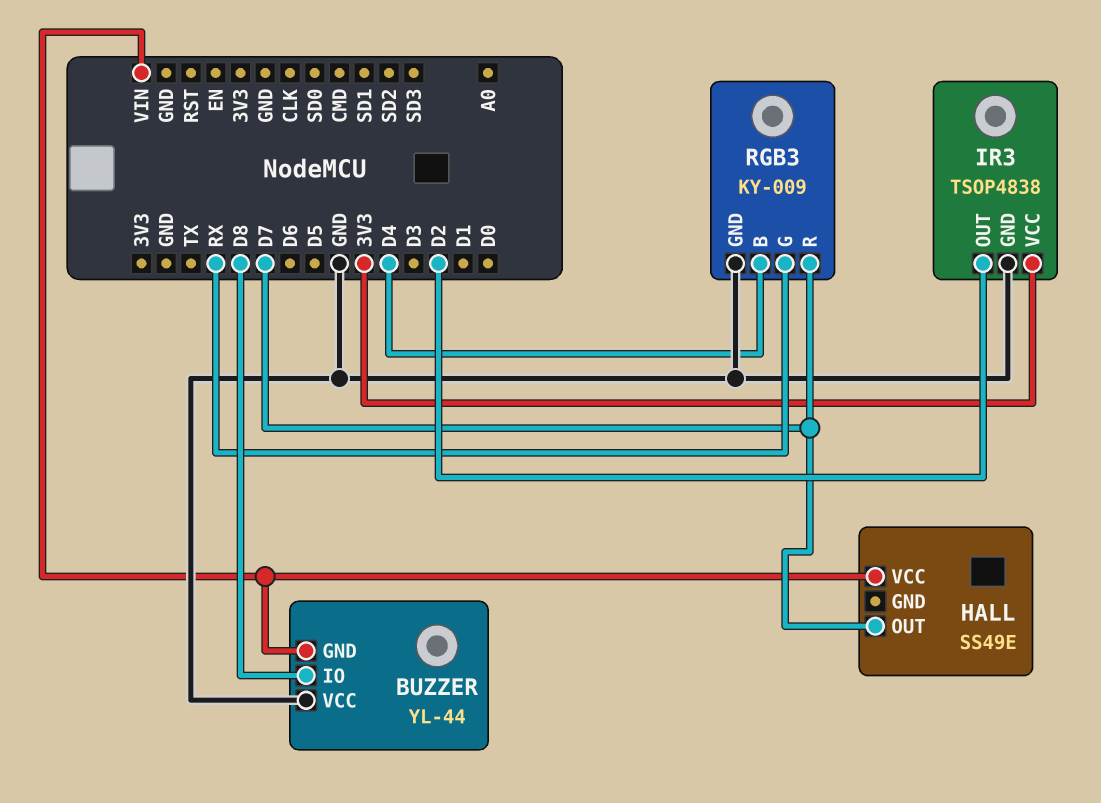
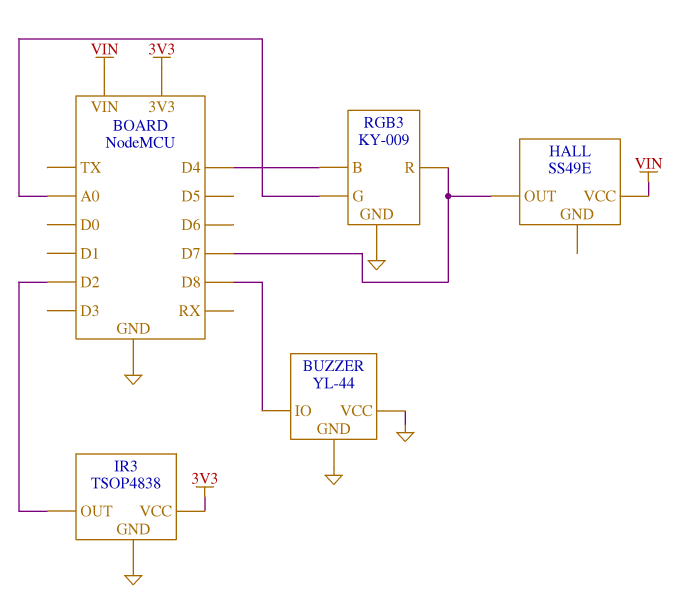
BUZZER pin GND: VIN -> GND
RGB3 pin G: RX -> A0

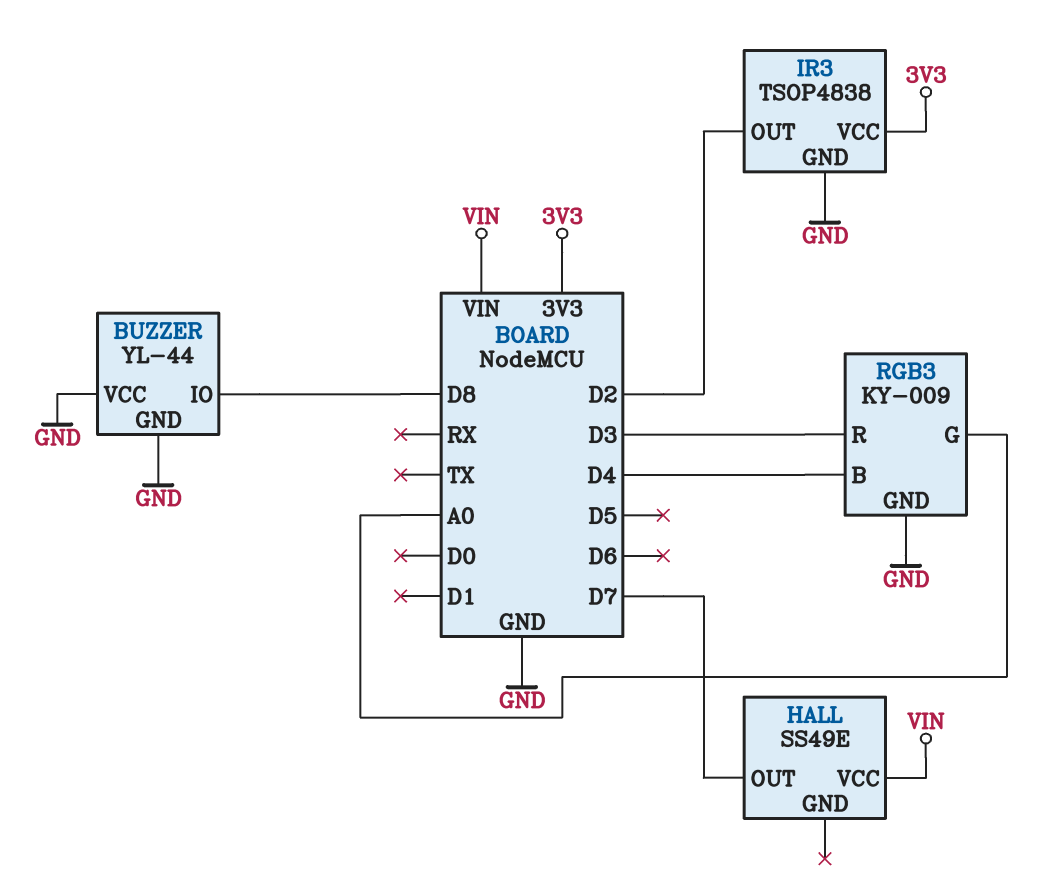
RGB3 pin R: D7 -> D3

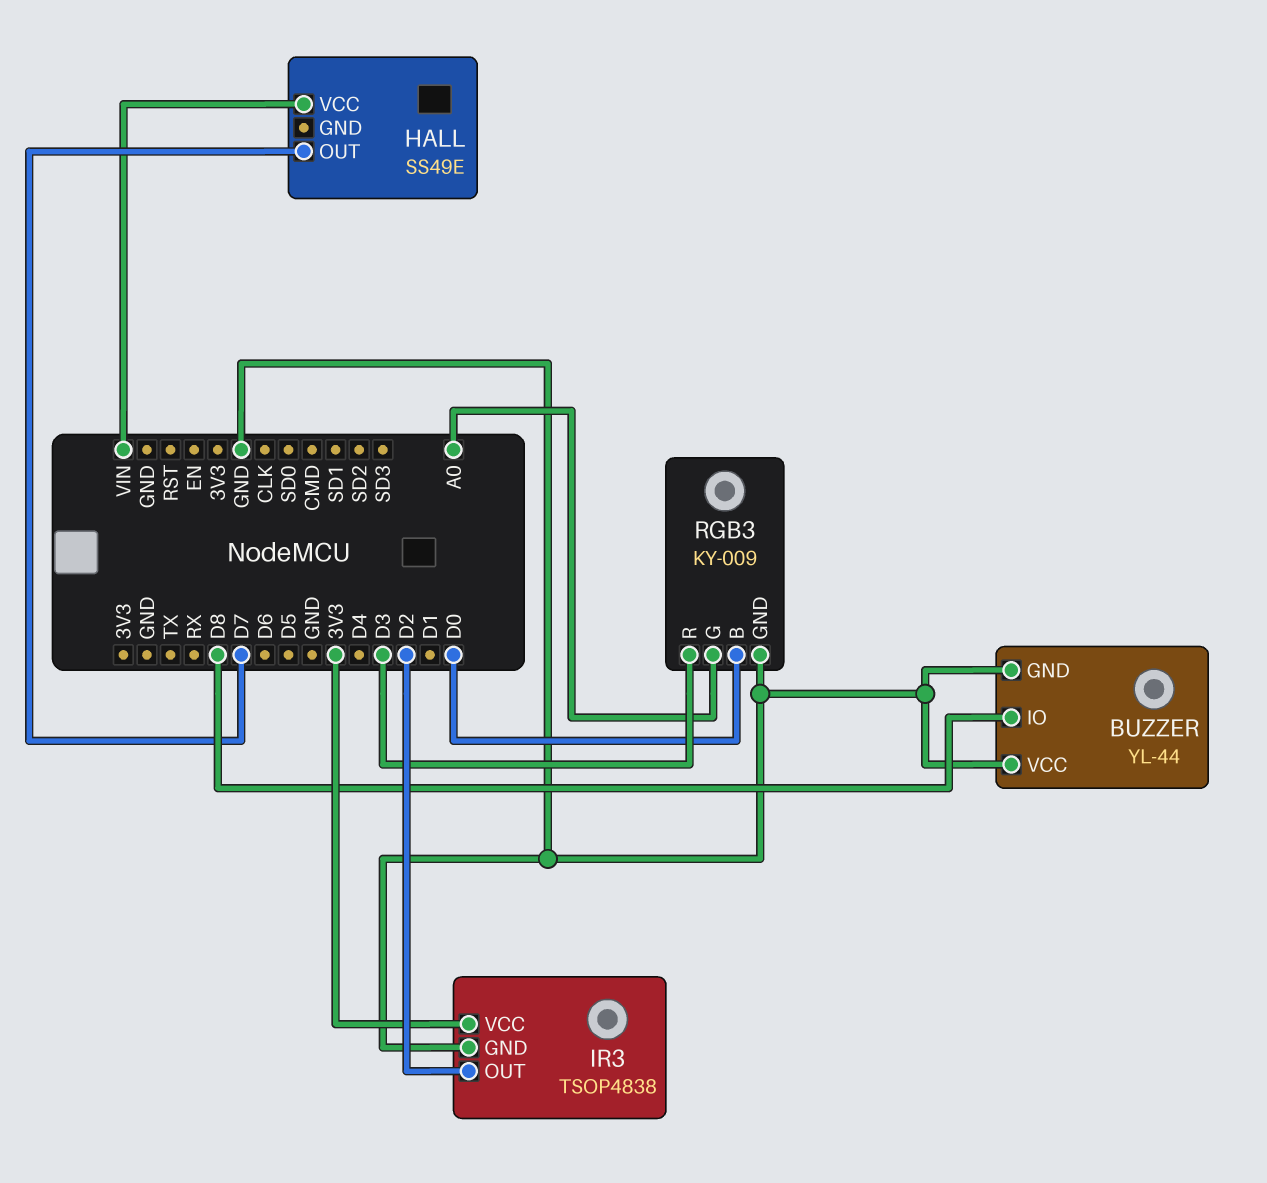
RGB3 pin B: D4 -> D0

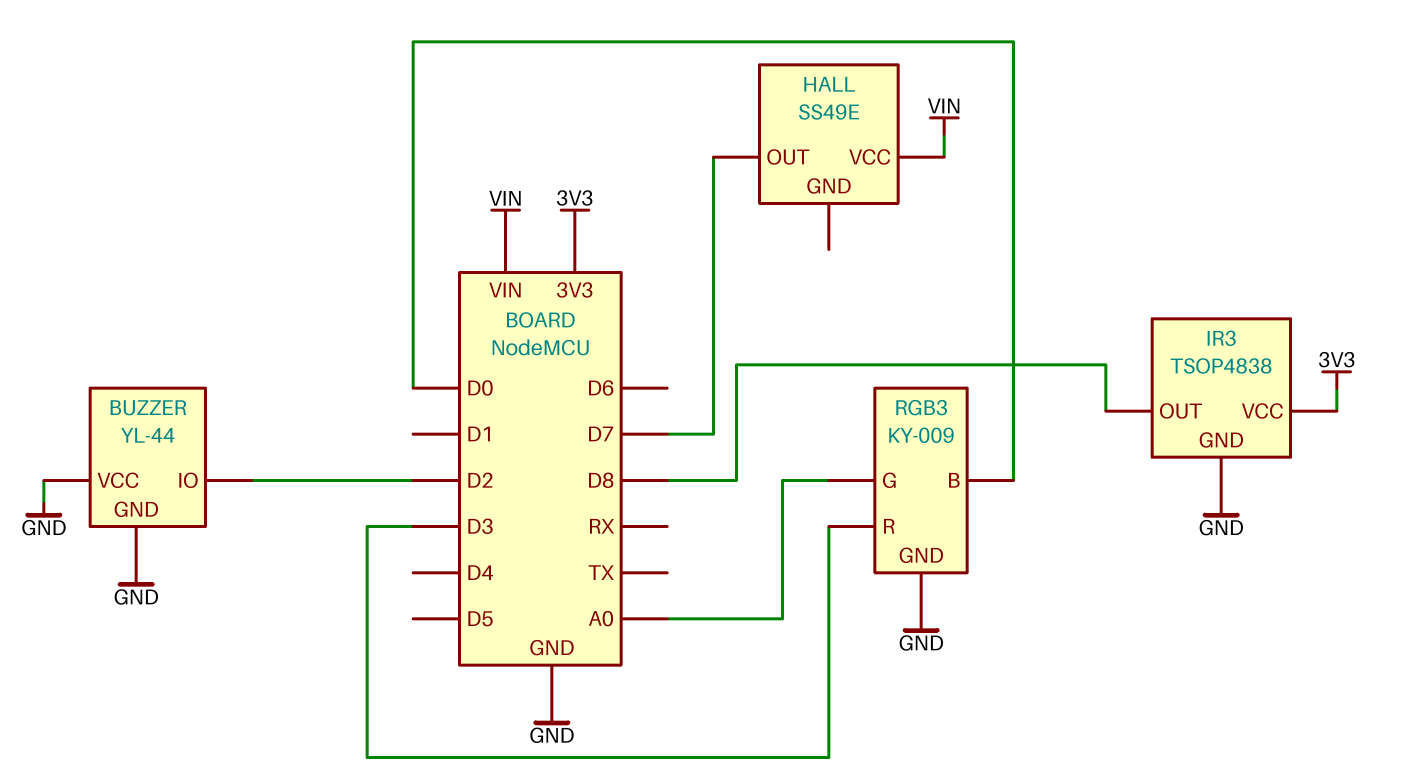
BUZZER pin IO: D8 -> D2
IR3 pin OUT: D2 -> D8

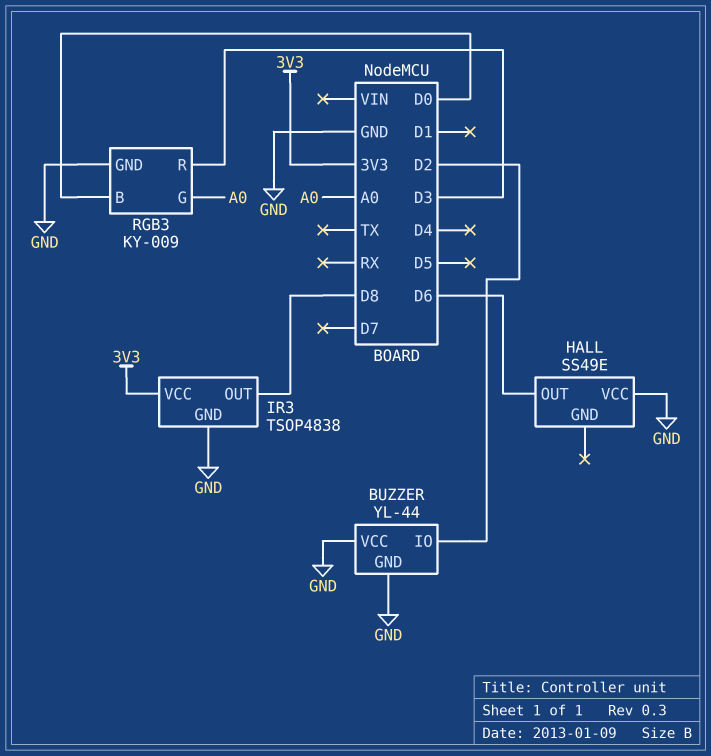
HALL pin OUT: D7 -> D6
HALL pin VCC: VIN -> GND

